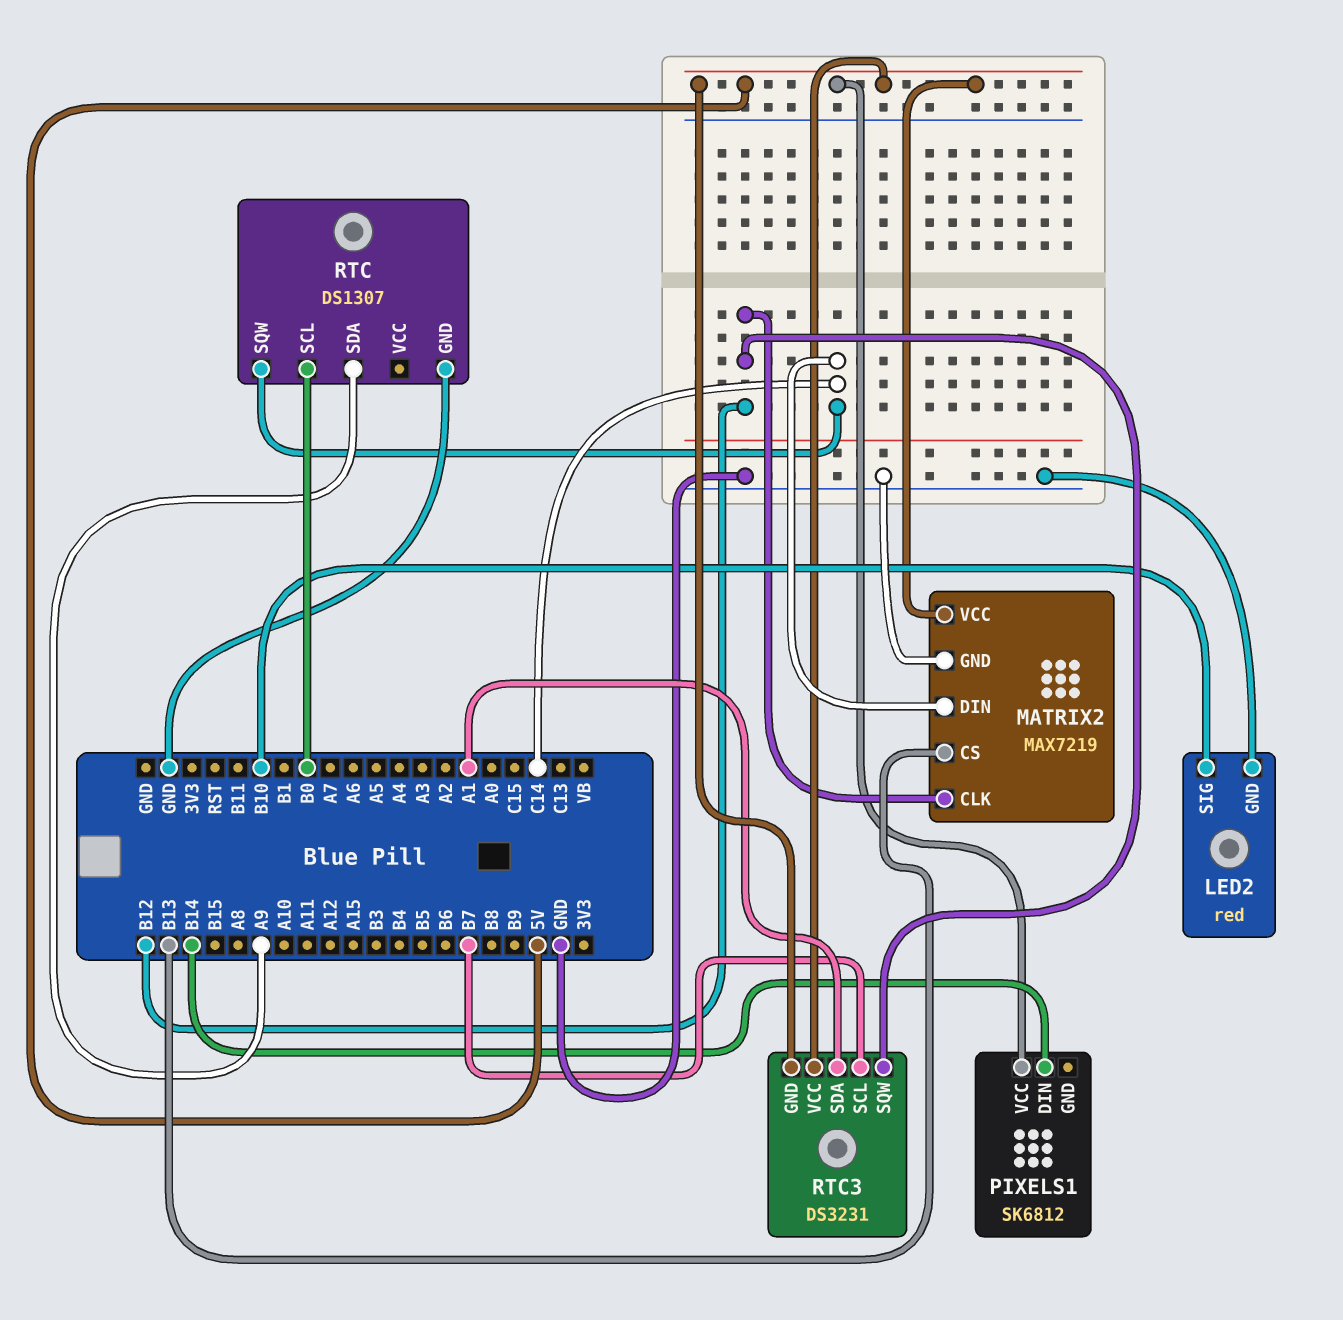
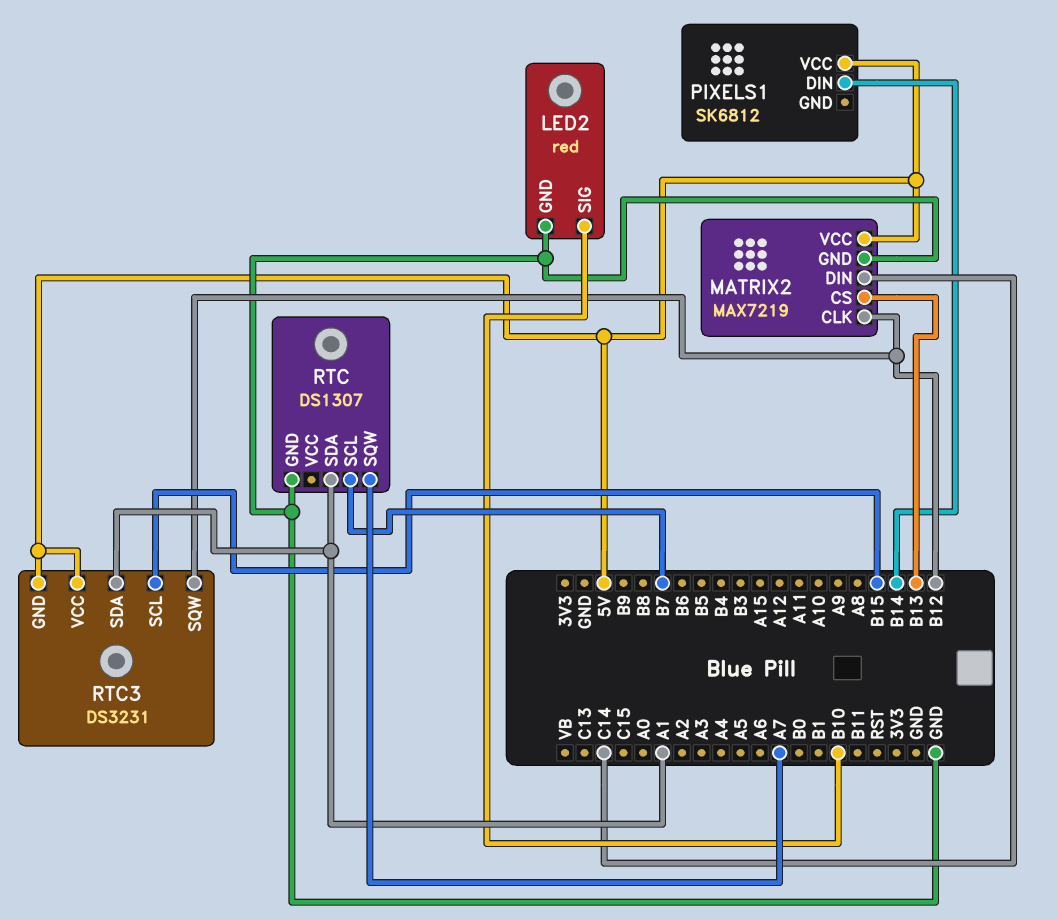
RTC pin SCL: B0 -> B7
RTC pin SDA: A9 -> A1
RTC pin SQW: C14 -> A7
RTC3 pin SCL: B7 -> B15

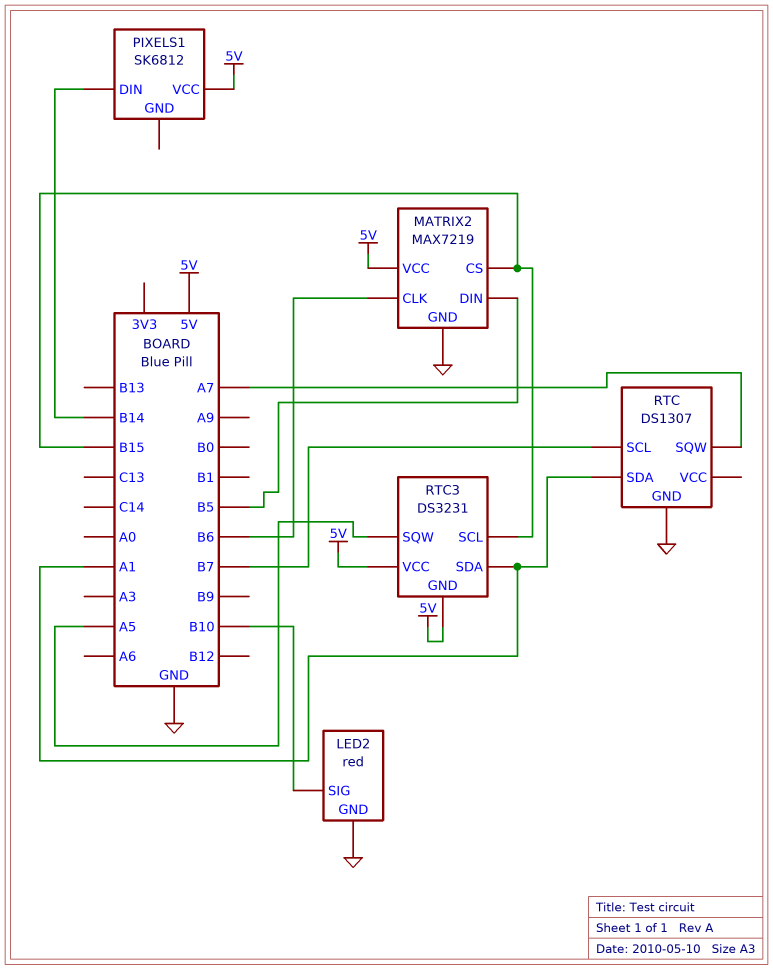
MATRIX2 pin CLK: B12 -> B6
MATRIX2 pin CS: B13 -> B15
MATRIX2 pin DIN: C14 -> B5
RTC3 pin SQW: B12 -> A5

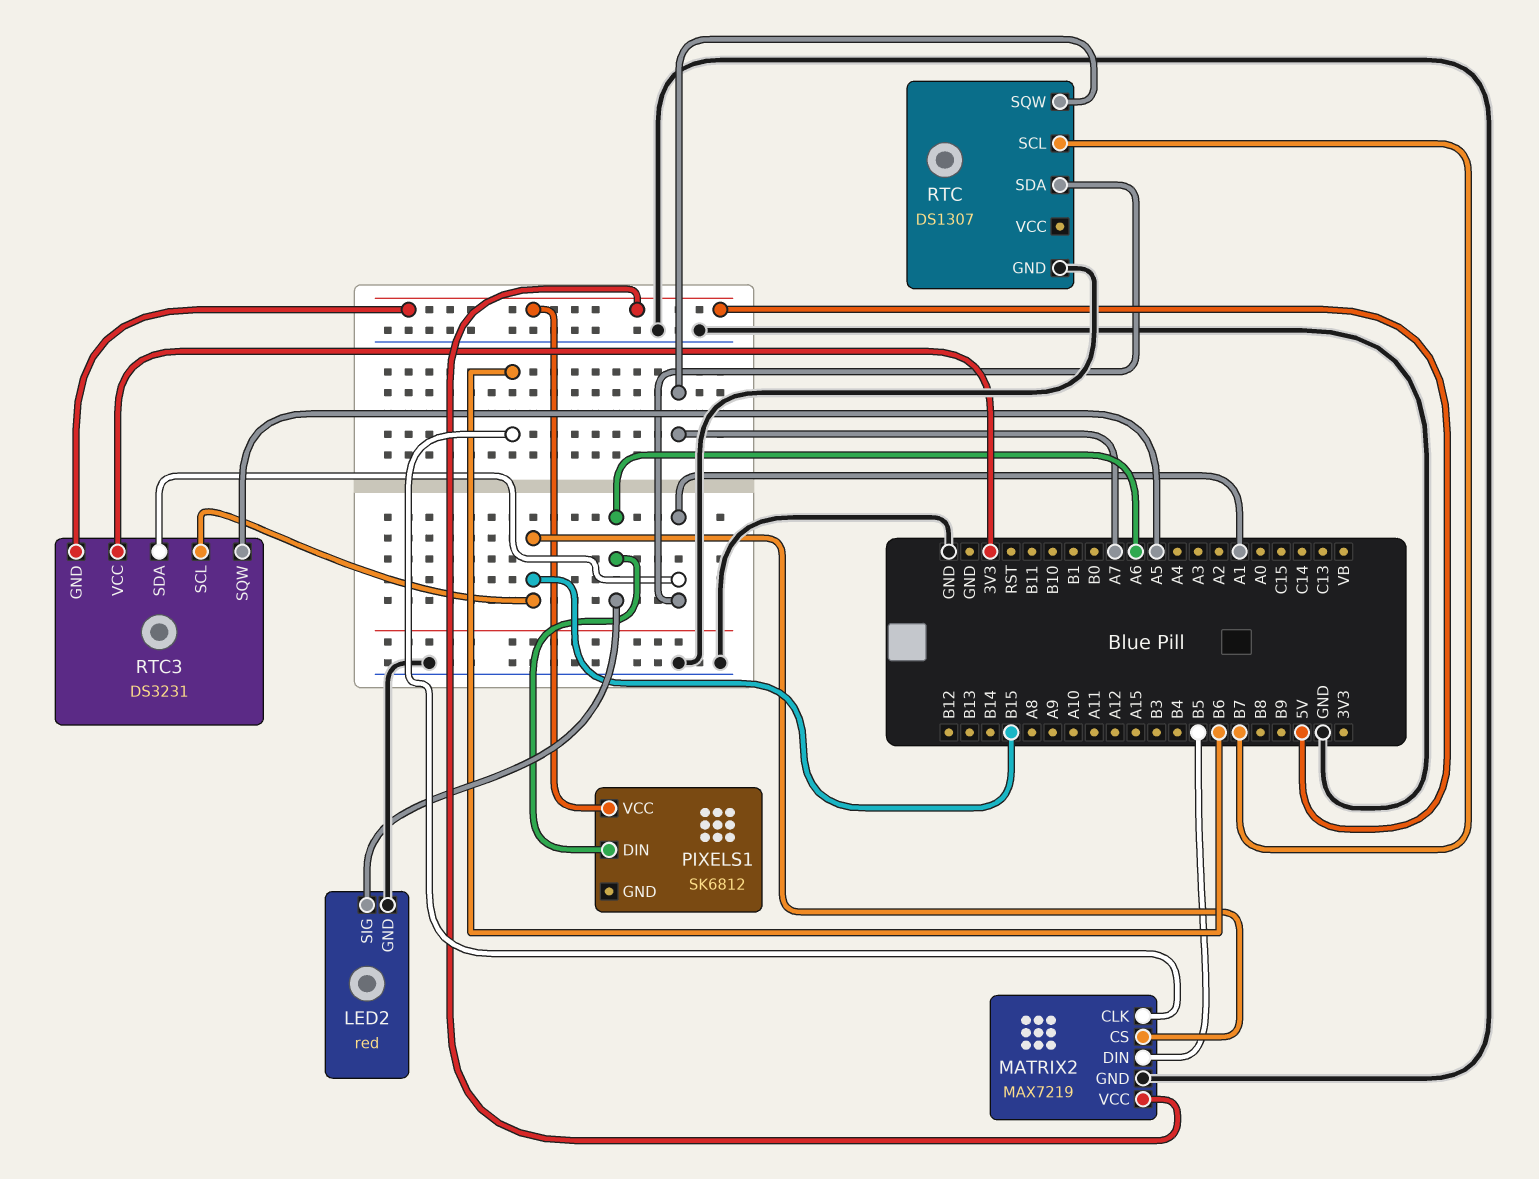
LED2 pin SIG: B10 -> A6
PIXELS1 pin DIN: B14 -> A6
RTC3 pin VCC: 5V -> 3V3

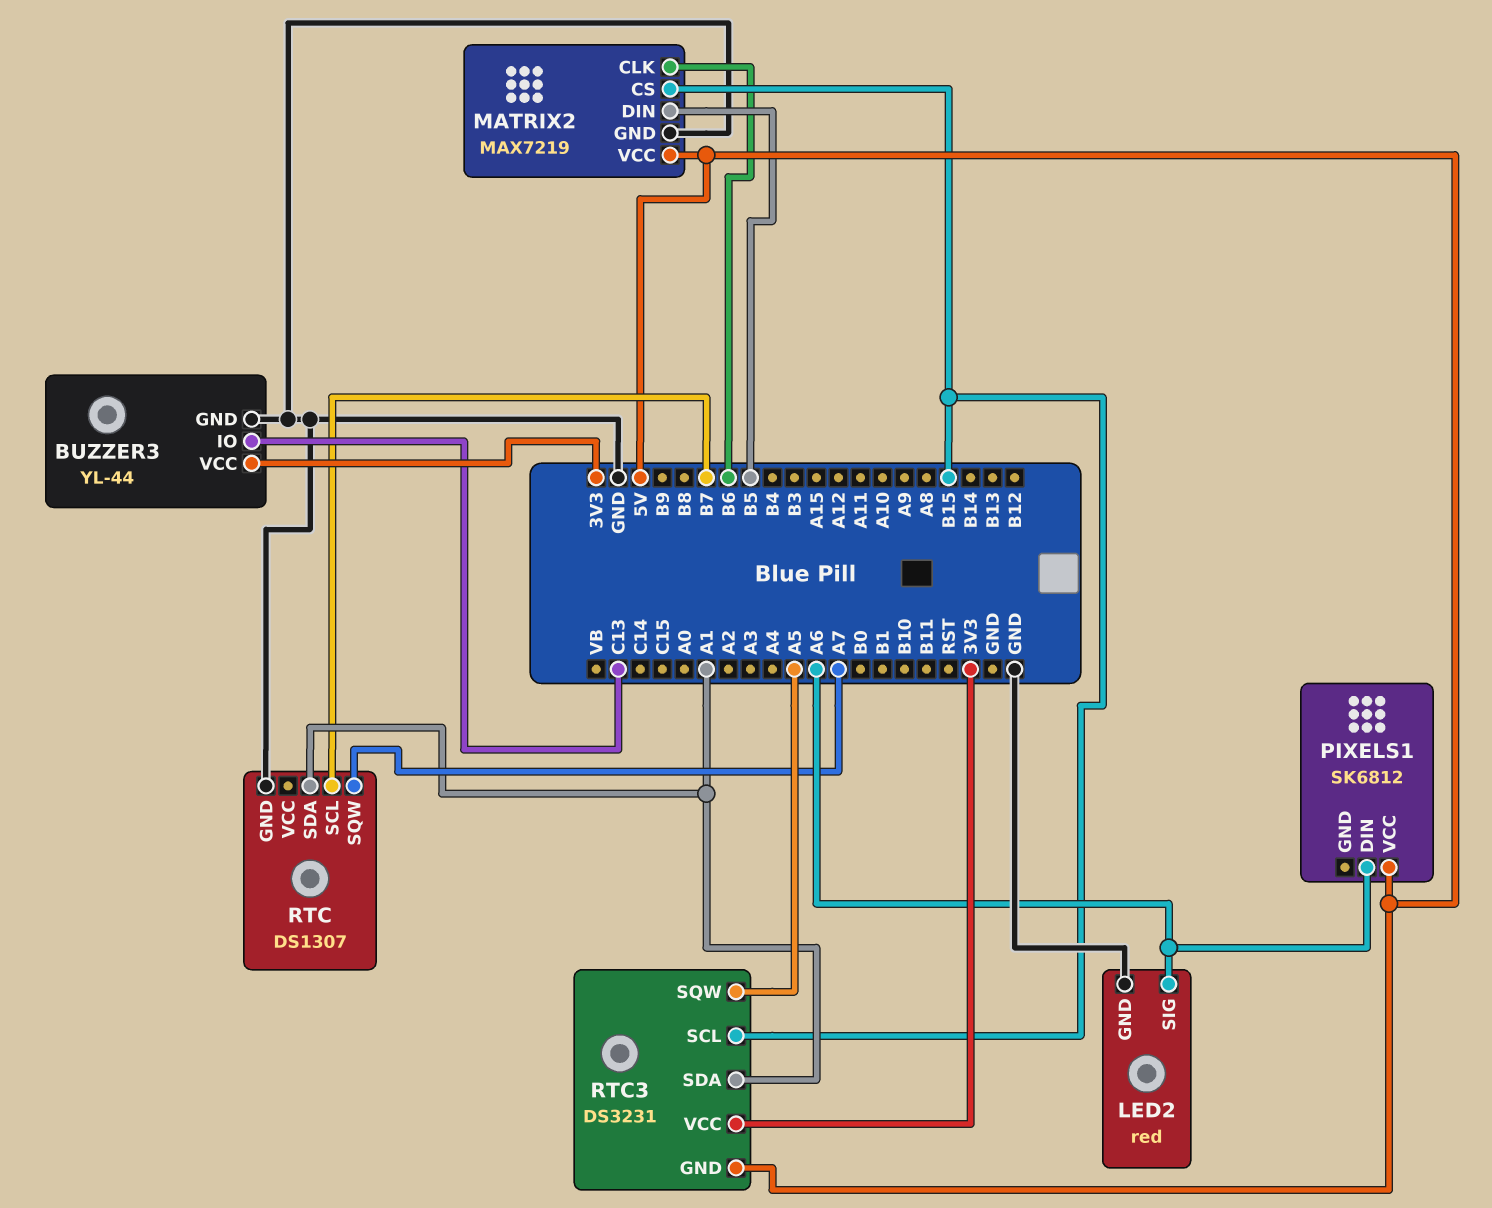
BUZZER3: none -> YL-44
BUZZER3 pin GND: none -> GND
BUZZER3 pin IO: none -> C13
BUZZER3 pin VCC: none -> 3V3

